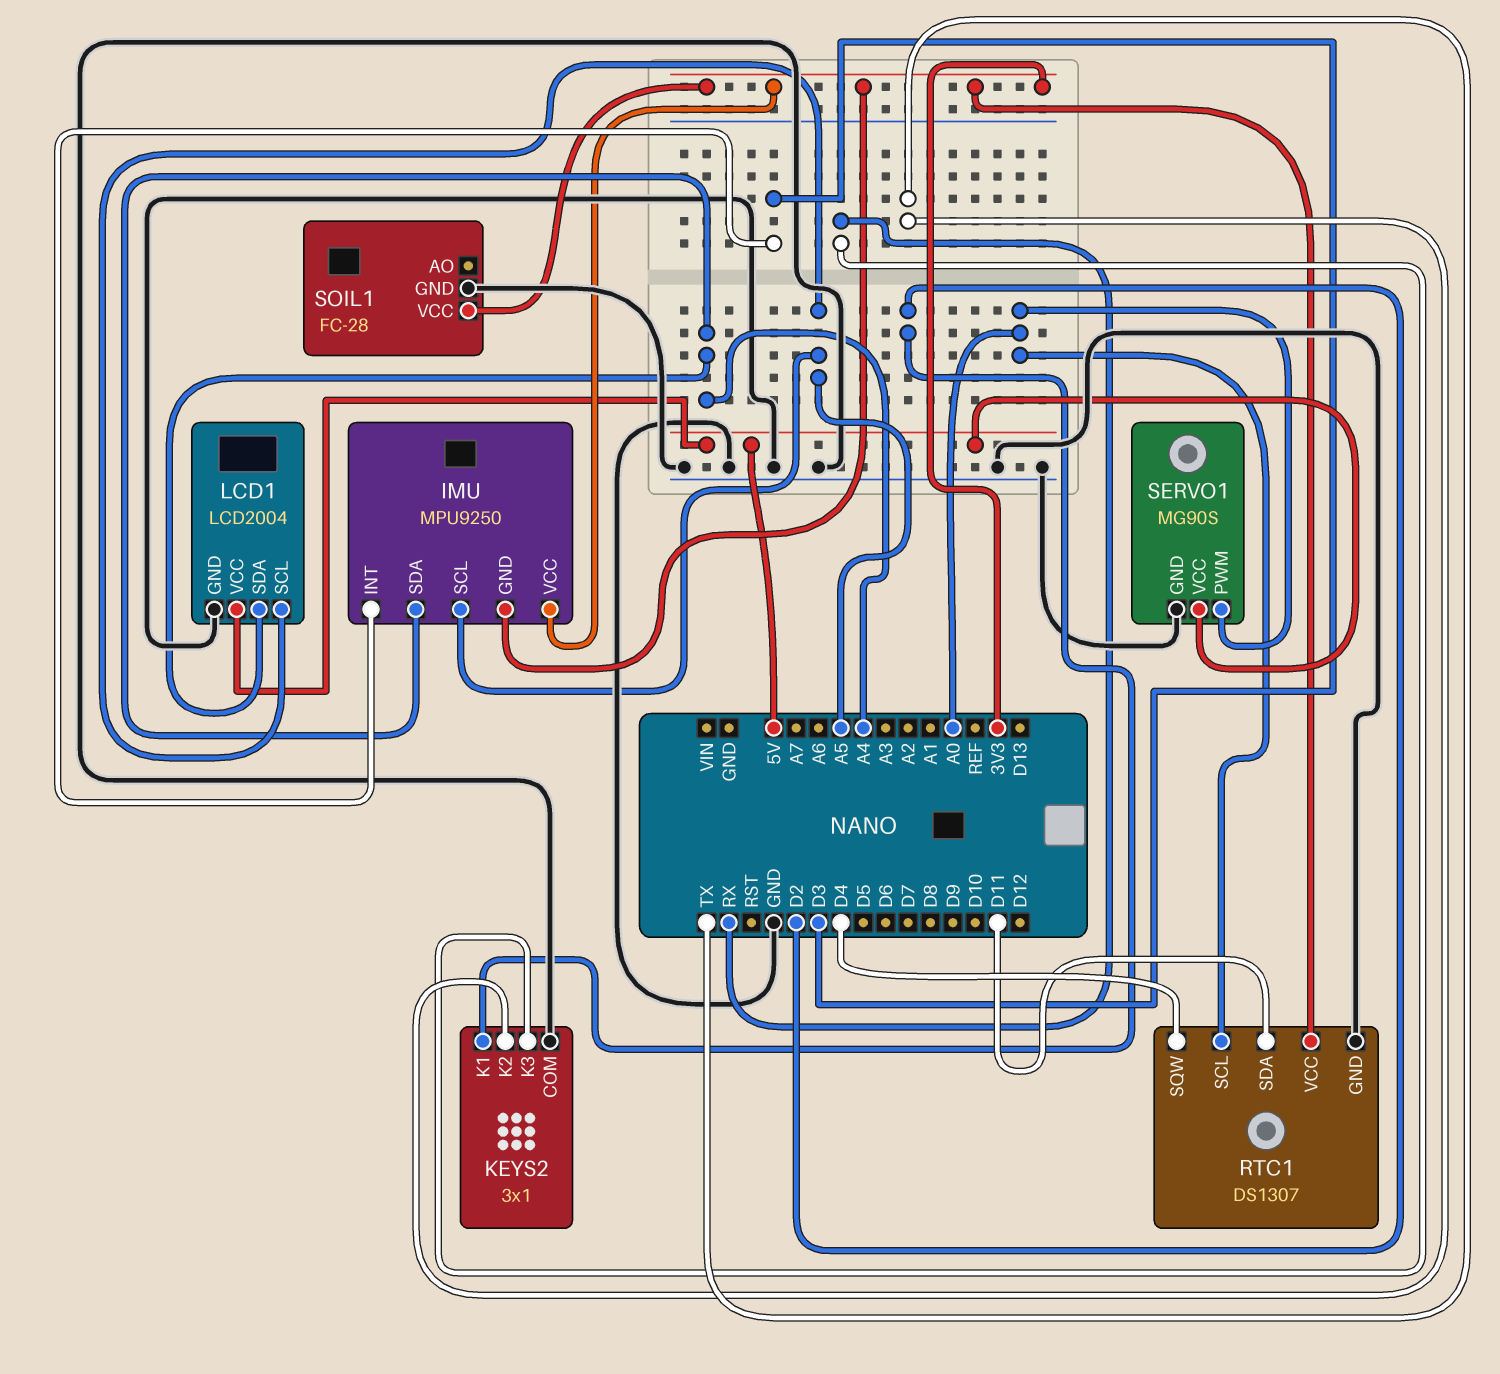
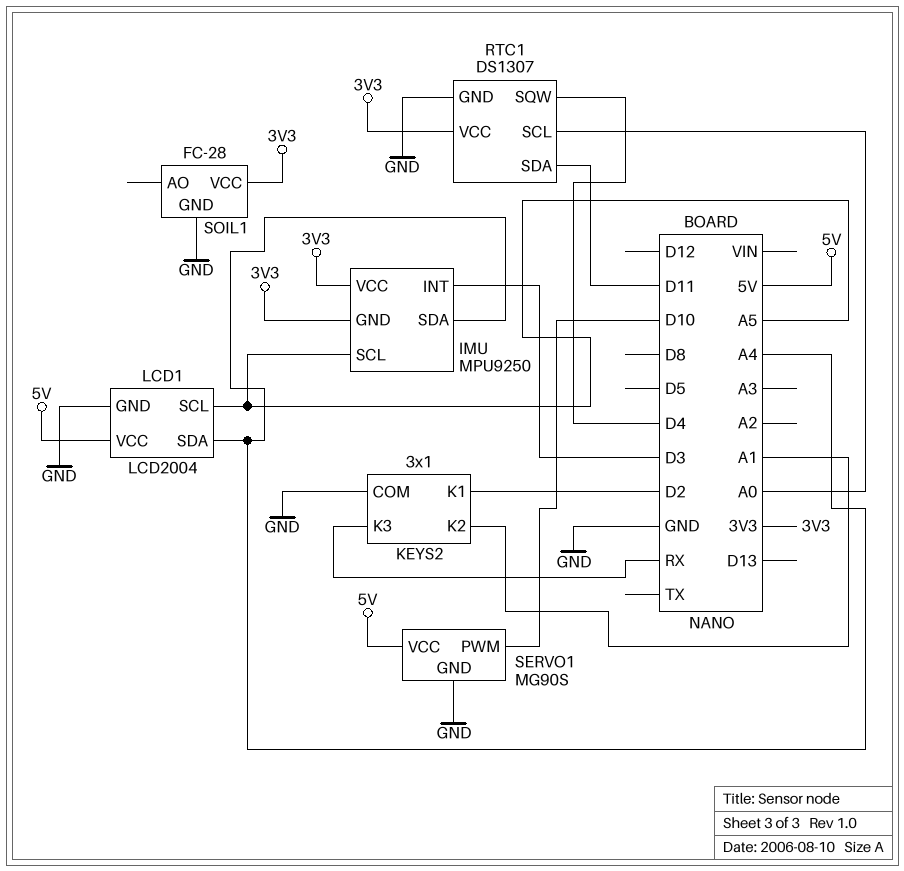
KEYS2 pin K2: TX -> A1
SERVO1 pin PWM: A0 -> D10

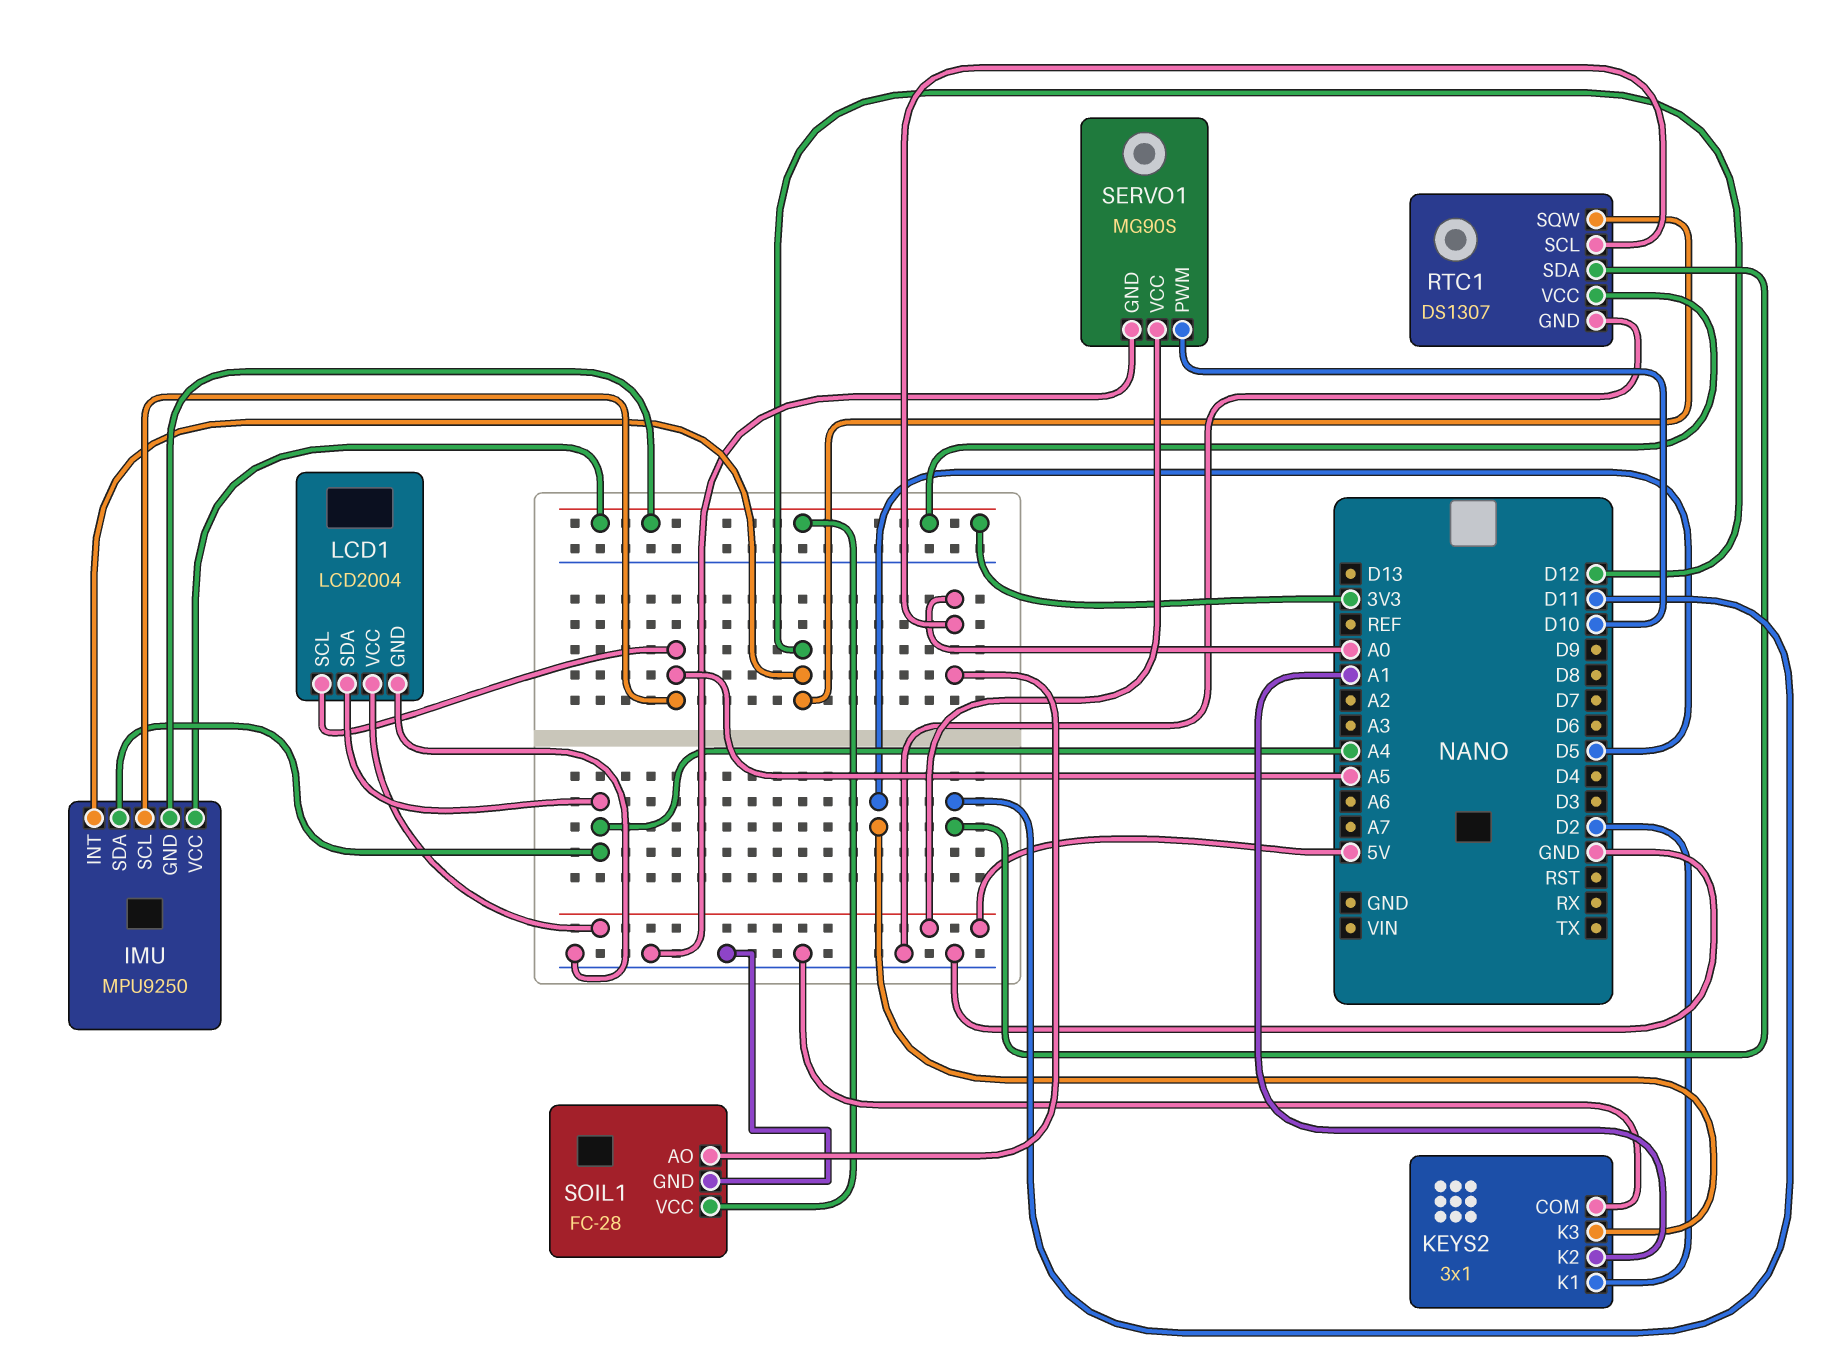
IMU pin INT: D3 -> D12
KEYS2 pin K3: RX -> D5
RTC1 pin SQW: D4 -> D12
SOIL1 pin AO: none -> A0

